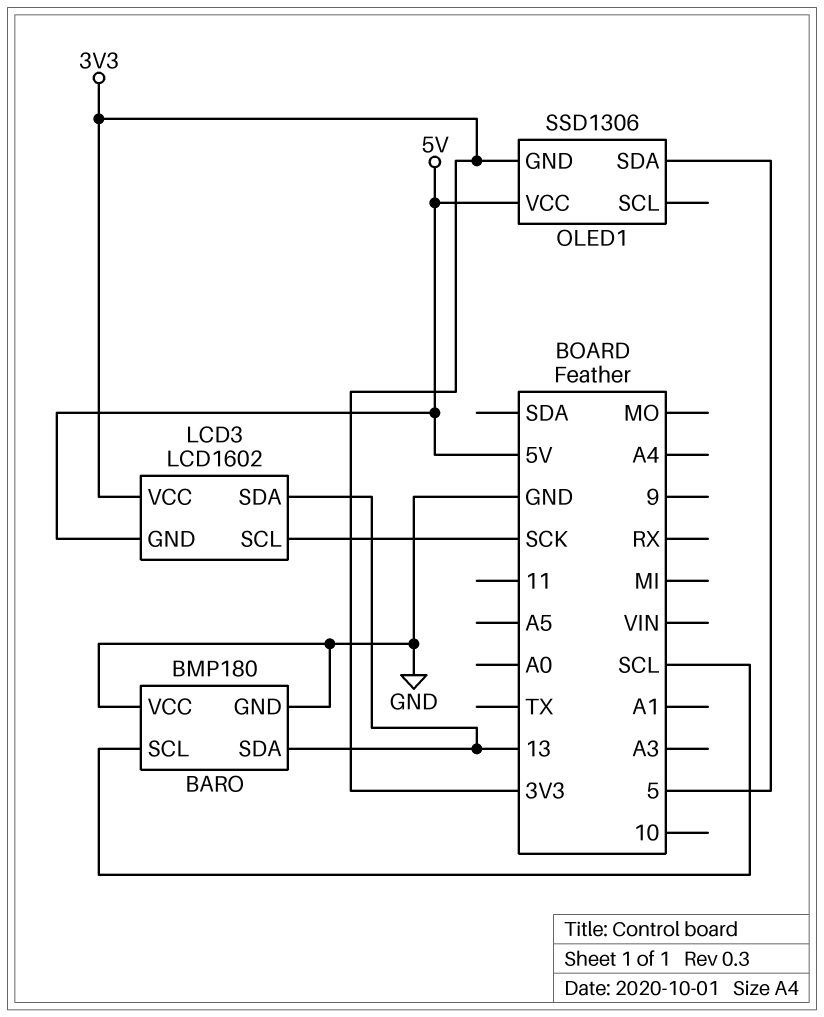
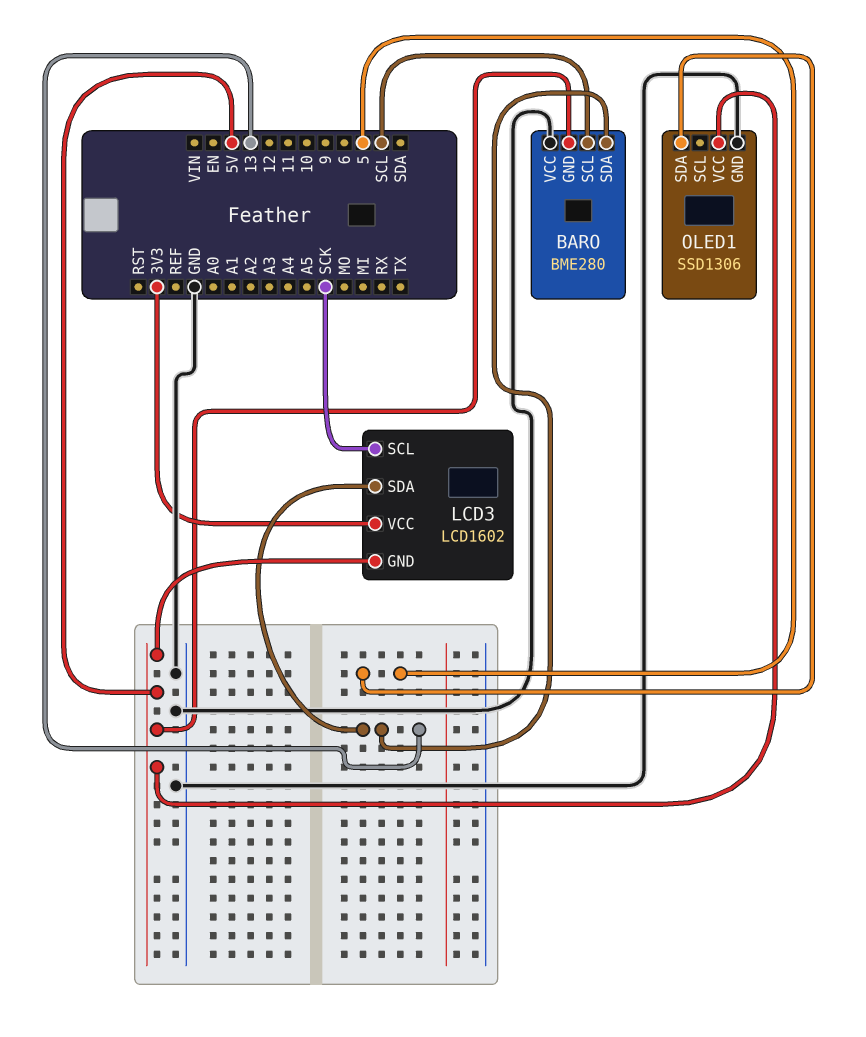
BARO: BMP180 -> BME280
BARO pin GND: GND -> 5V
OLED1 pin GND: 3V3 -> GND

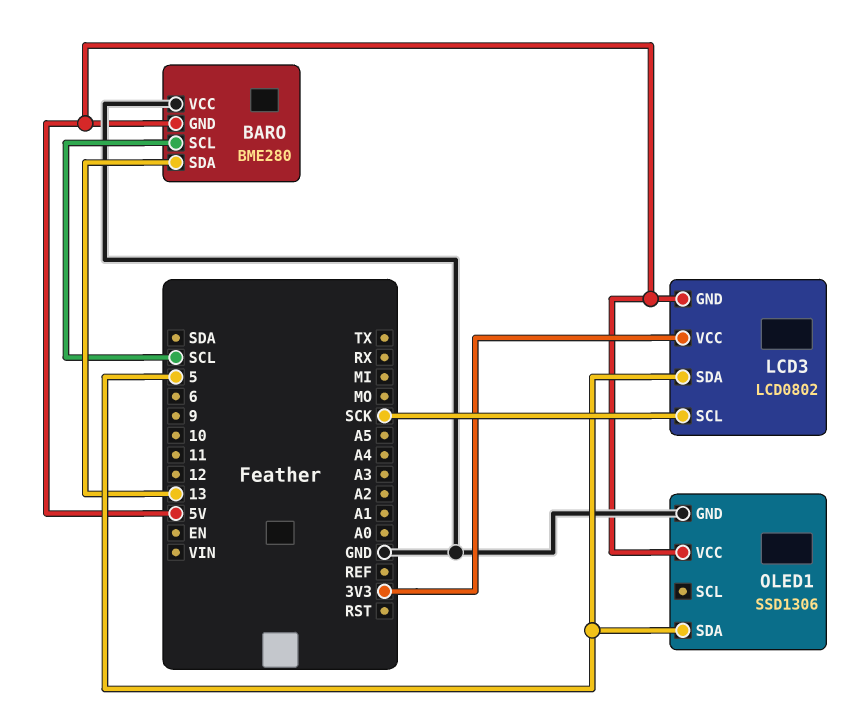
LCD3: LCD1602 -> LCD0802
LCD3 pin SDA: 13 -> 5

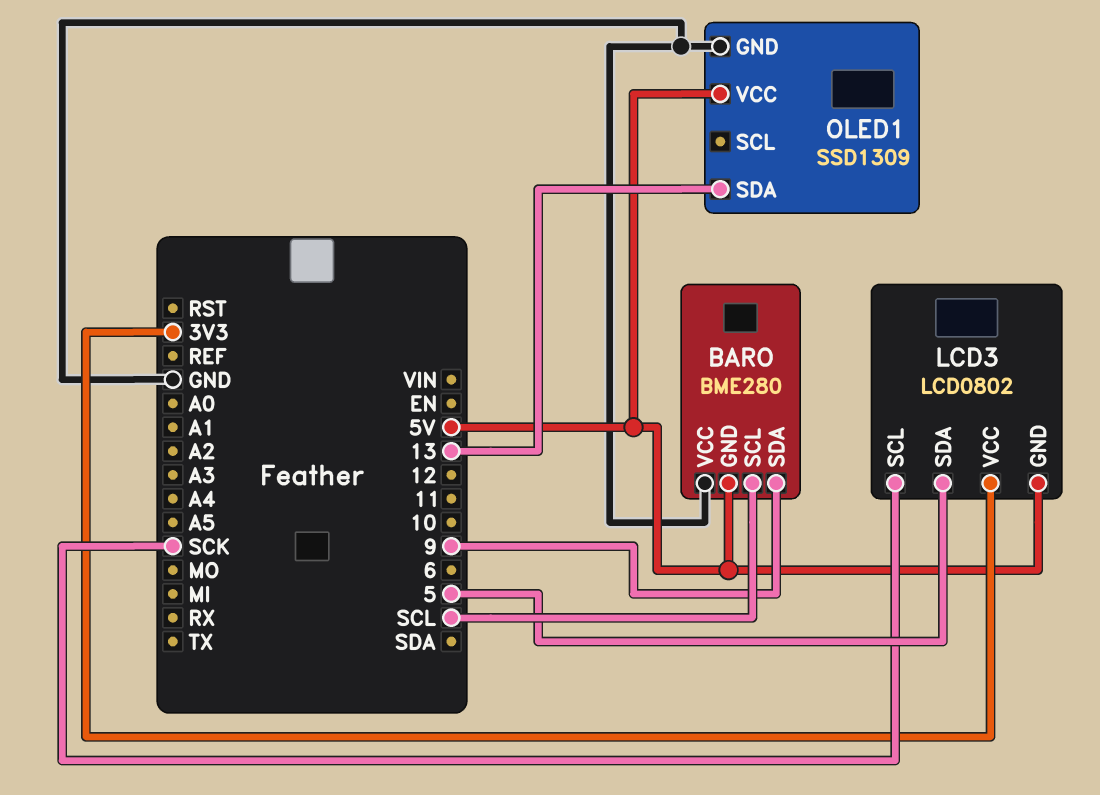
BARO pin SDA: 13 -> 9
OLED1: SSD1306 -> SSD1309
OLED1 pin SDA: 5 -> 13

